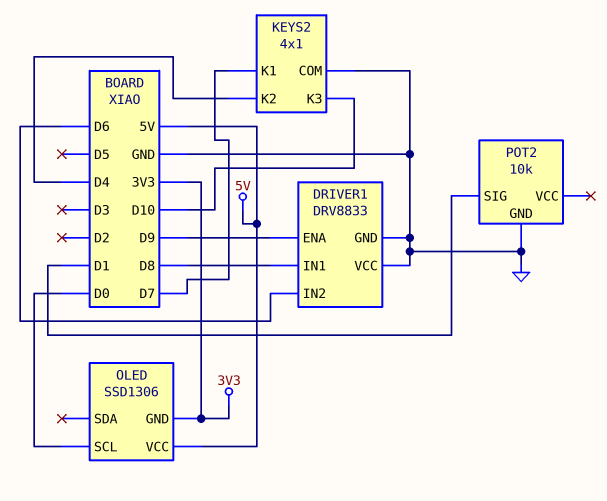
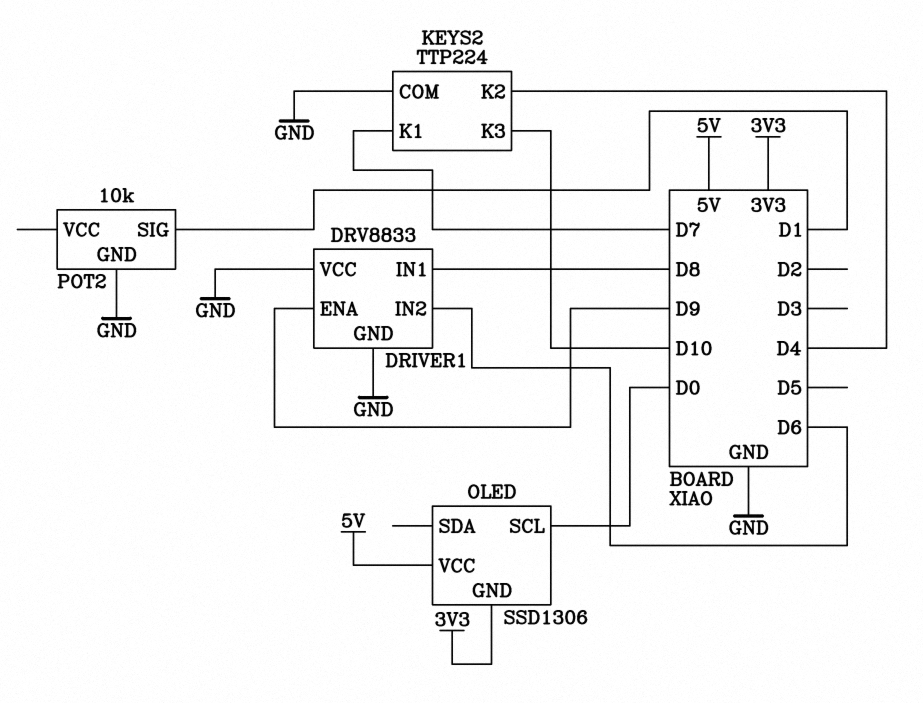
KEYS2: 4x1 -> TTP224

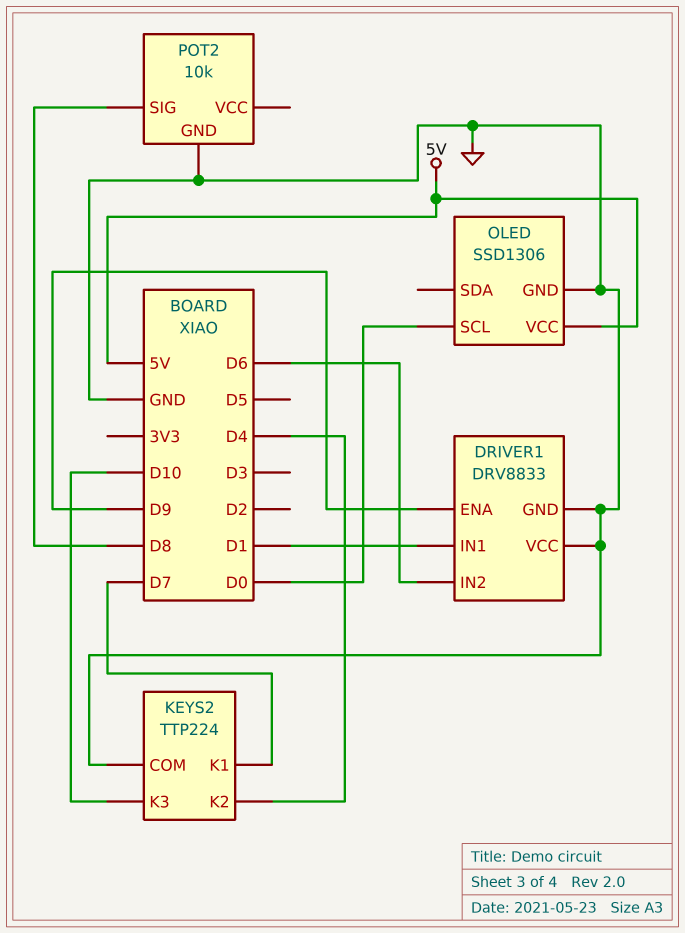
DRIVER1 pin IN1: D8 -> D1
OLED pin GND: 3V3 -> GND
POT2 pin SIG: D1 -> D8

